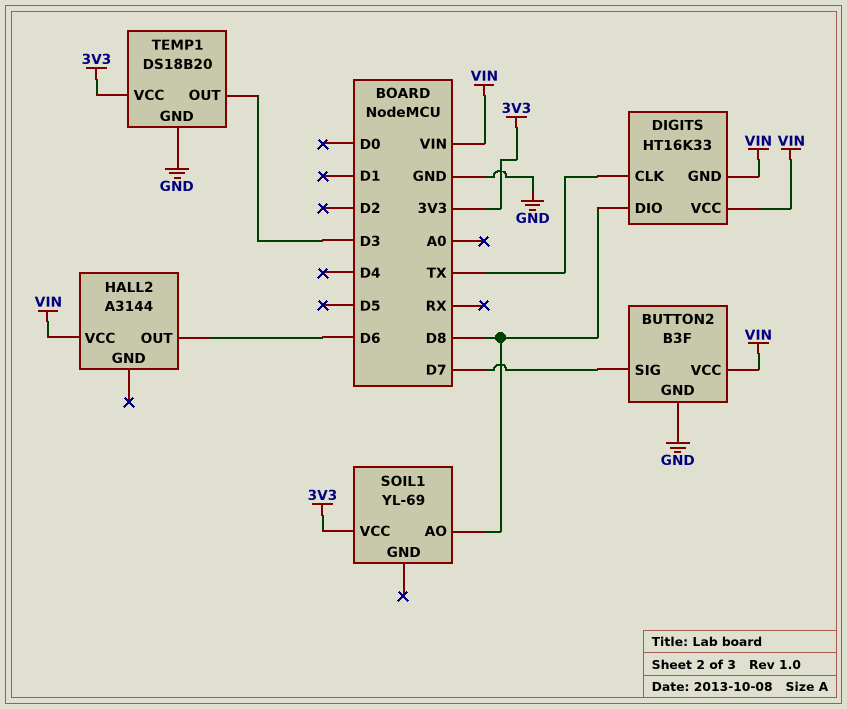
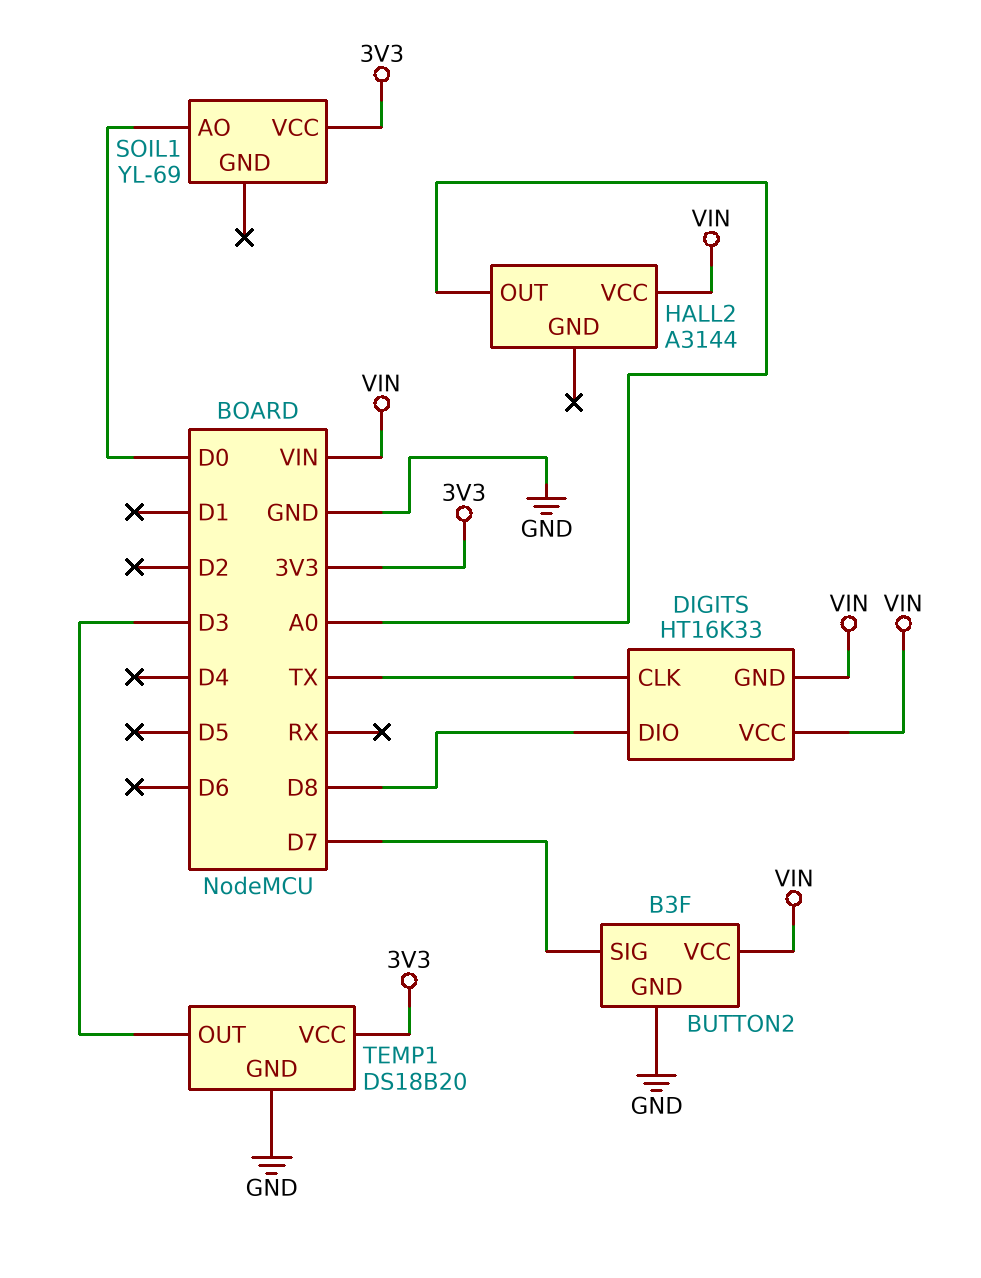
HALL2 pin OUT: D6 -> A0
SOIL1 pin AO: D8 -> D0

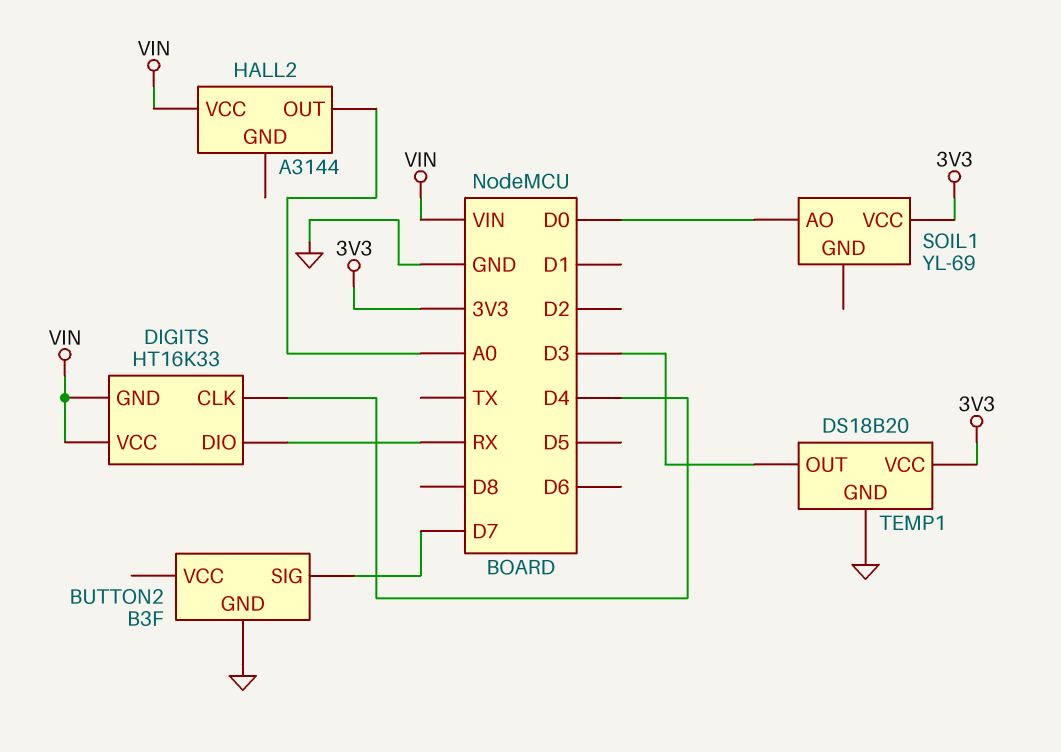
BUTTON2 pin VCC: VIN -> none
DIGITS pin CLK: TX -> D4
DIGITS pin DIO: D8 -> RX

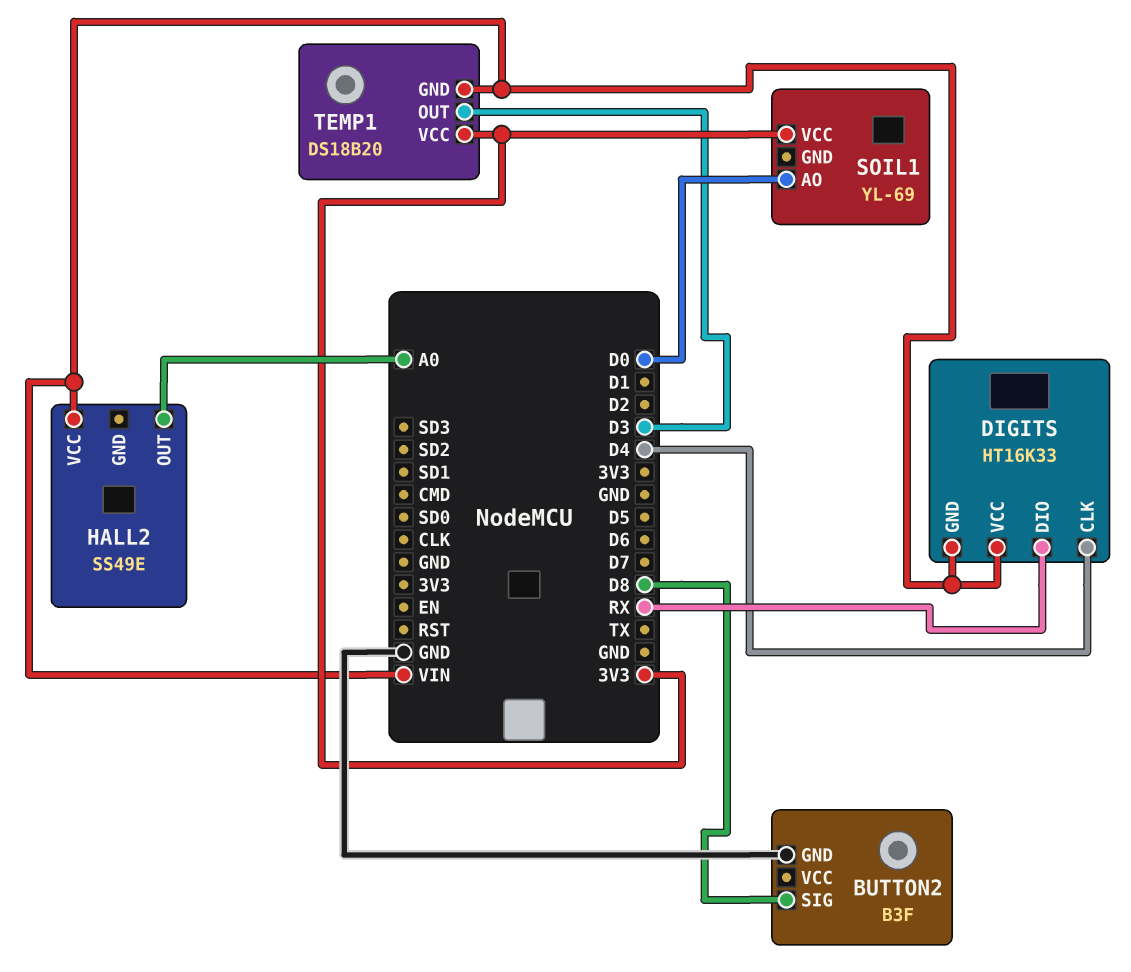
BUTTON2 pin SIG: D7 -> D8
HALL2: A3144 -> SS49E
TEMP1 pin GND: GND -> VIN

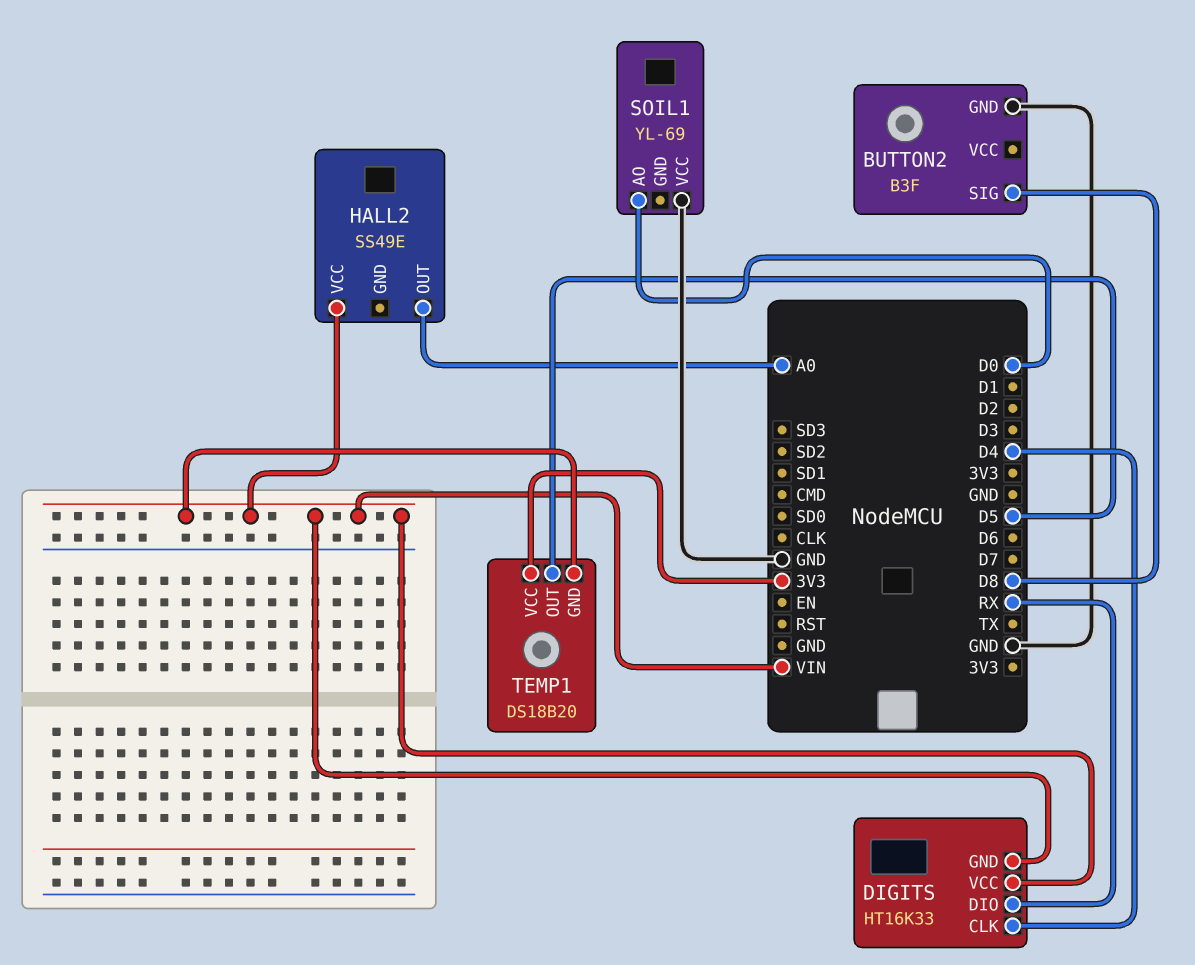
SOIL1 pin VCC: 3V3 -> GND
TEMP1 pin OUT: D3 -> D5

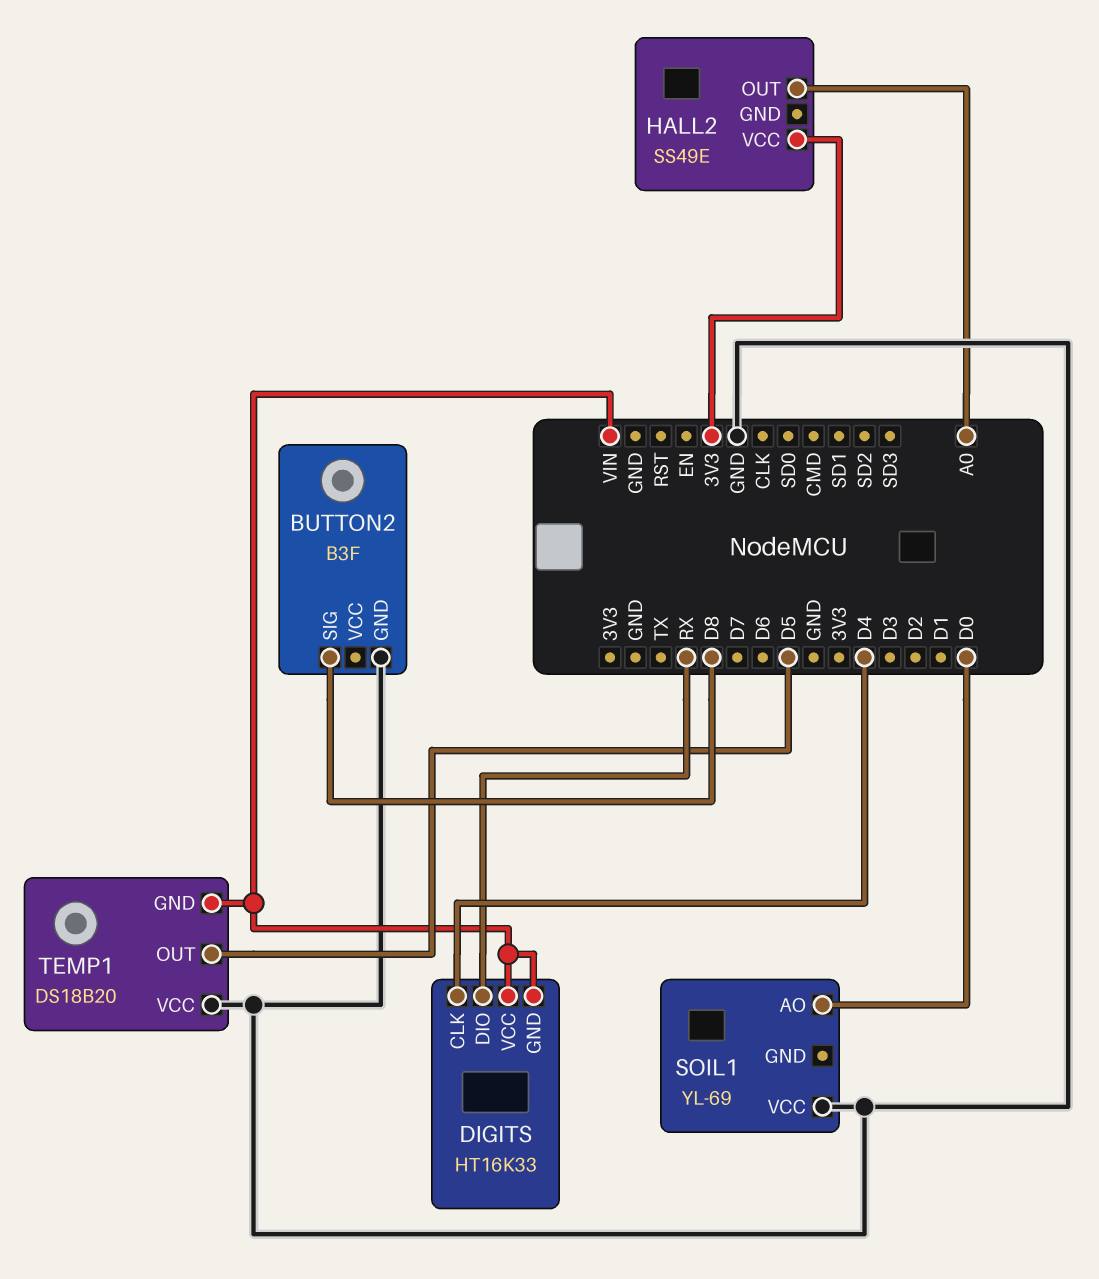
HALL2 pin VCC: VIN -> 3V3
TEMP1 pin VCC: 3V3 -> GND

